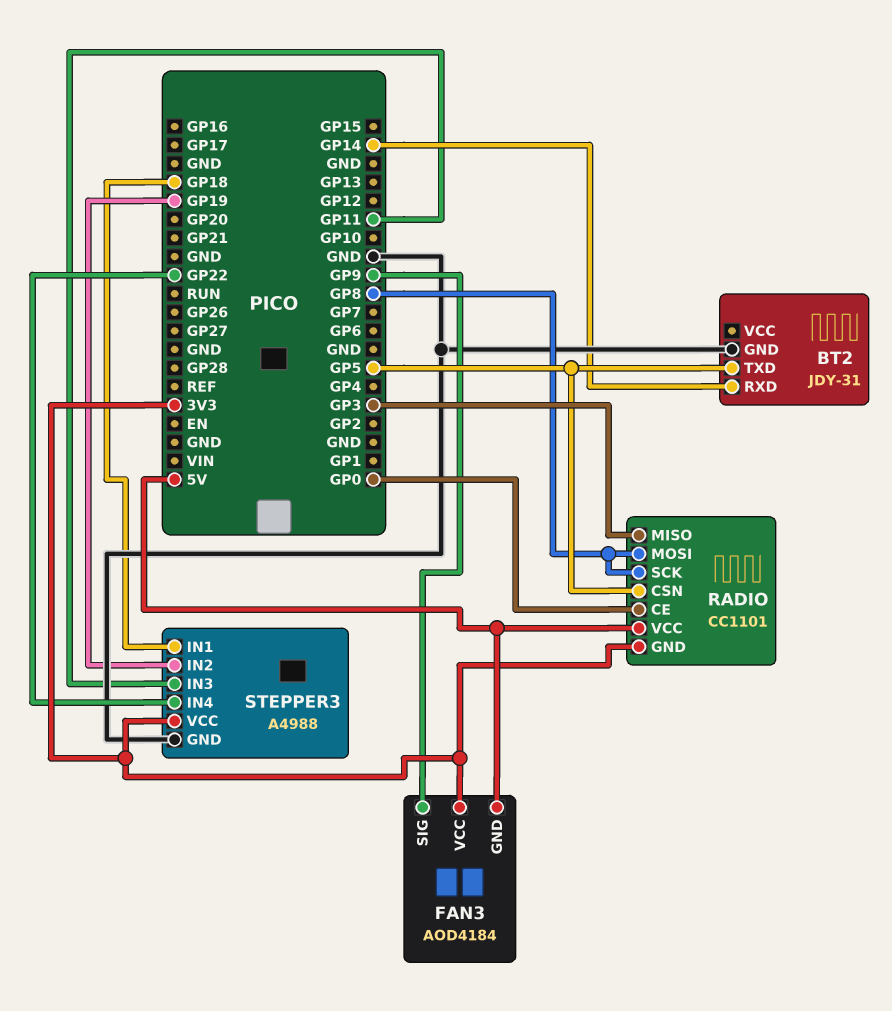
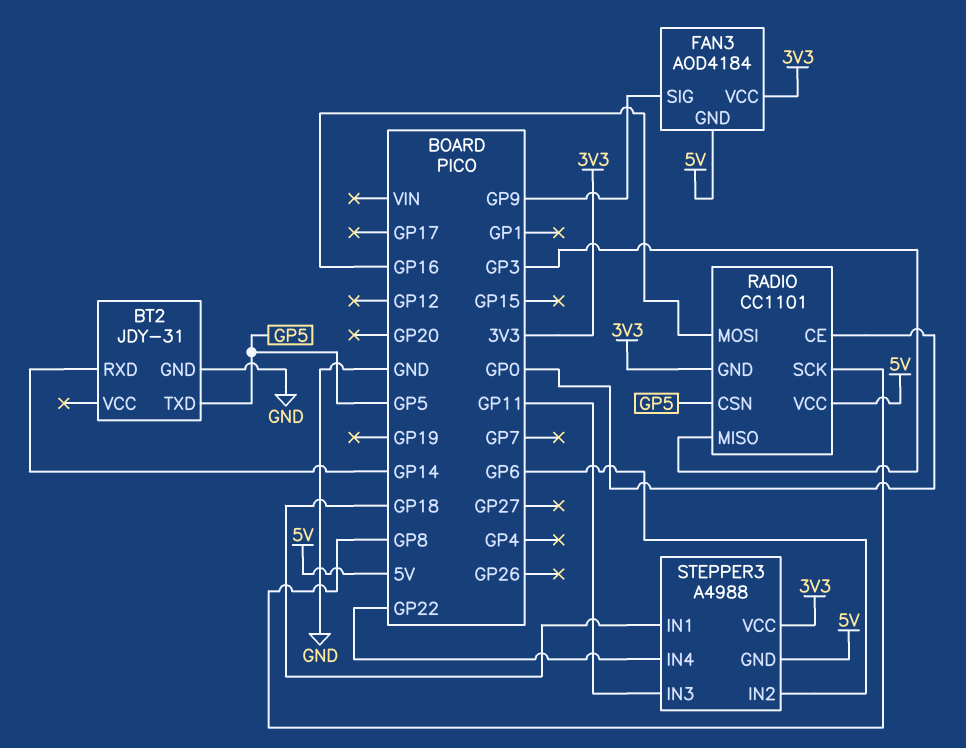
RADIO pin MOSI: GP8 -> GP16
STEPPER3 pin GND: GND -> 5V
STEPPER3 pin IN2: GP19 -> GP6

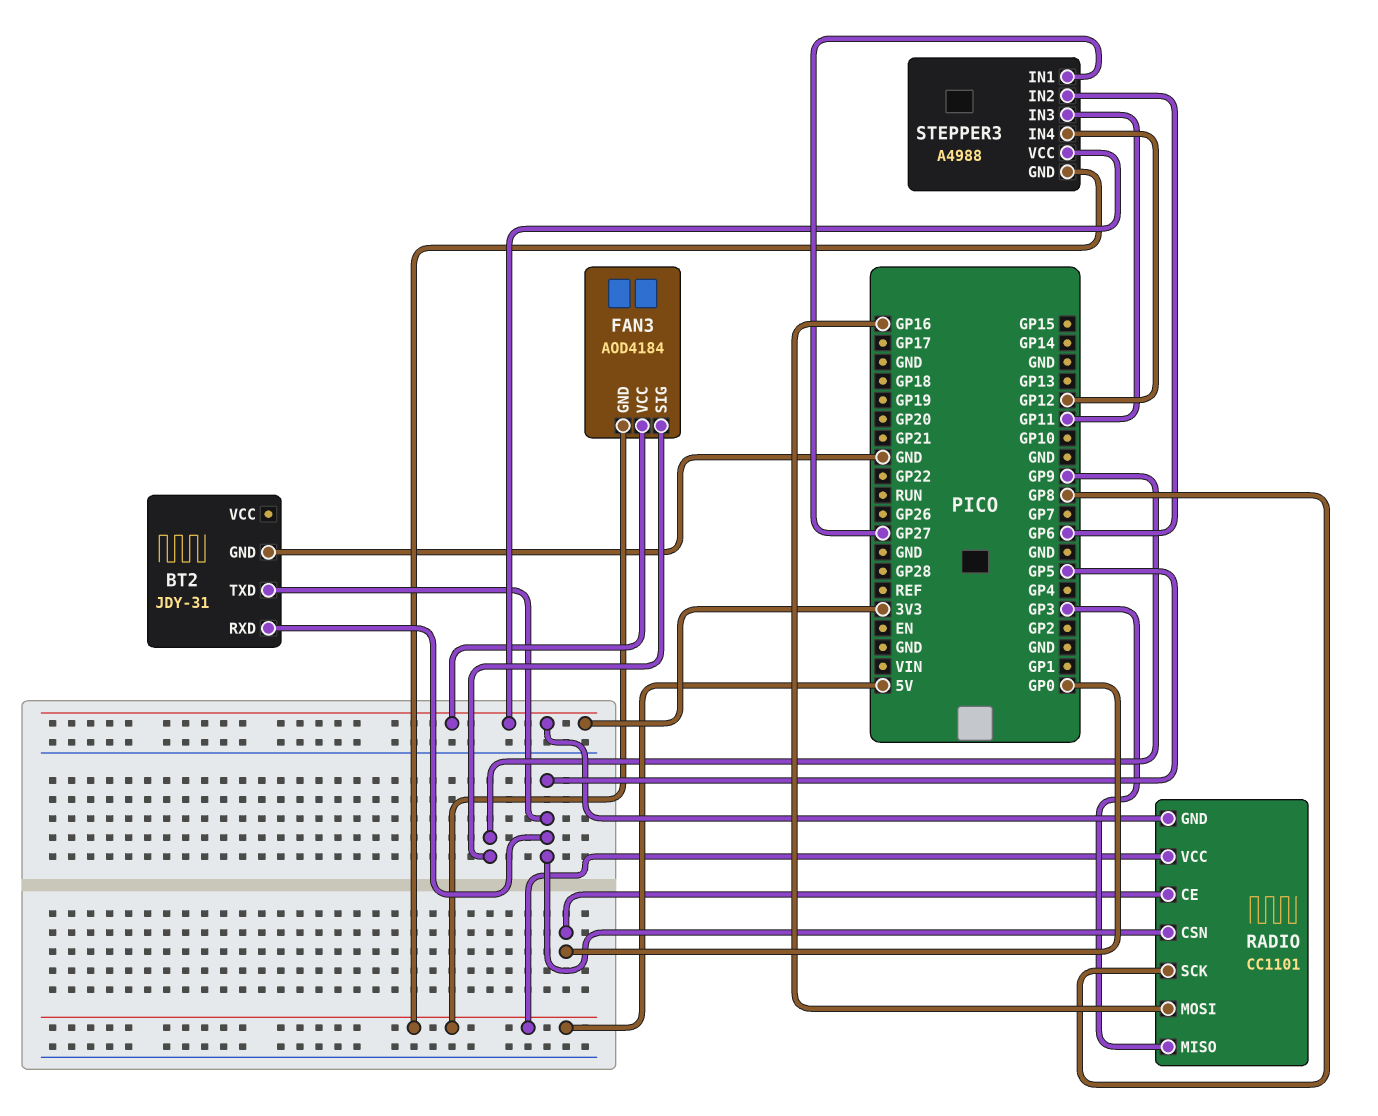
BT2 pin RXD: GP14 -> GP5
STEPPER3 pin IN1: GP18 -> GP27
STEPPER3 pin IN4: GP22 -> GP12

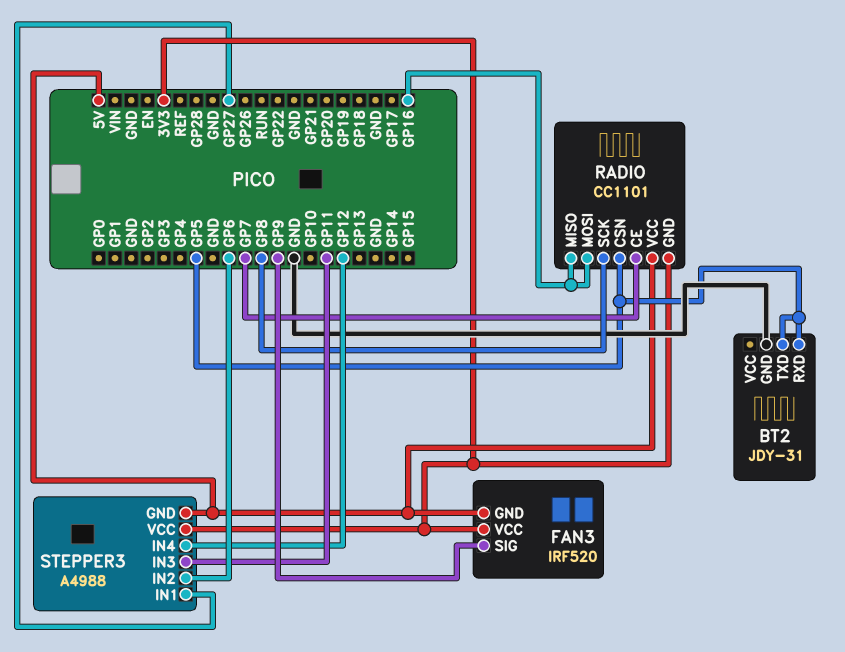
FAN3: AOD4184 -> IRF520
RADIO pin CE: GP0 -> GP7
RADIO pin MISO: GP3 -> GP16

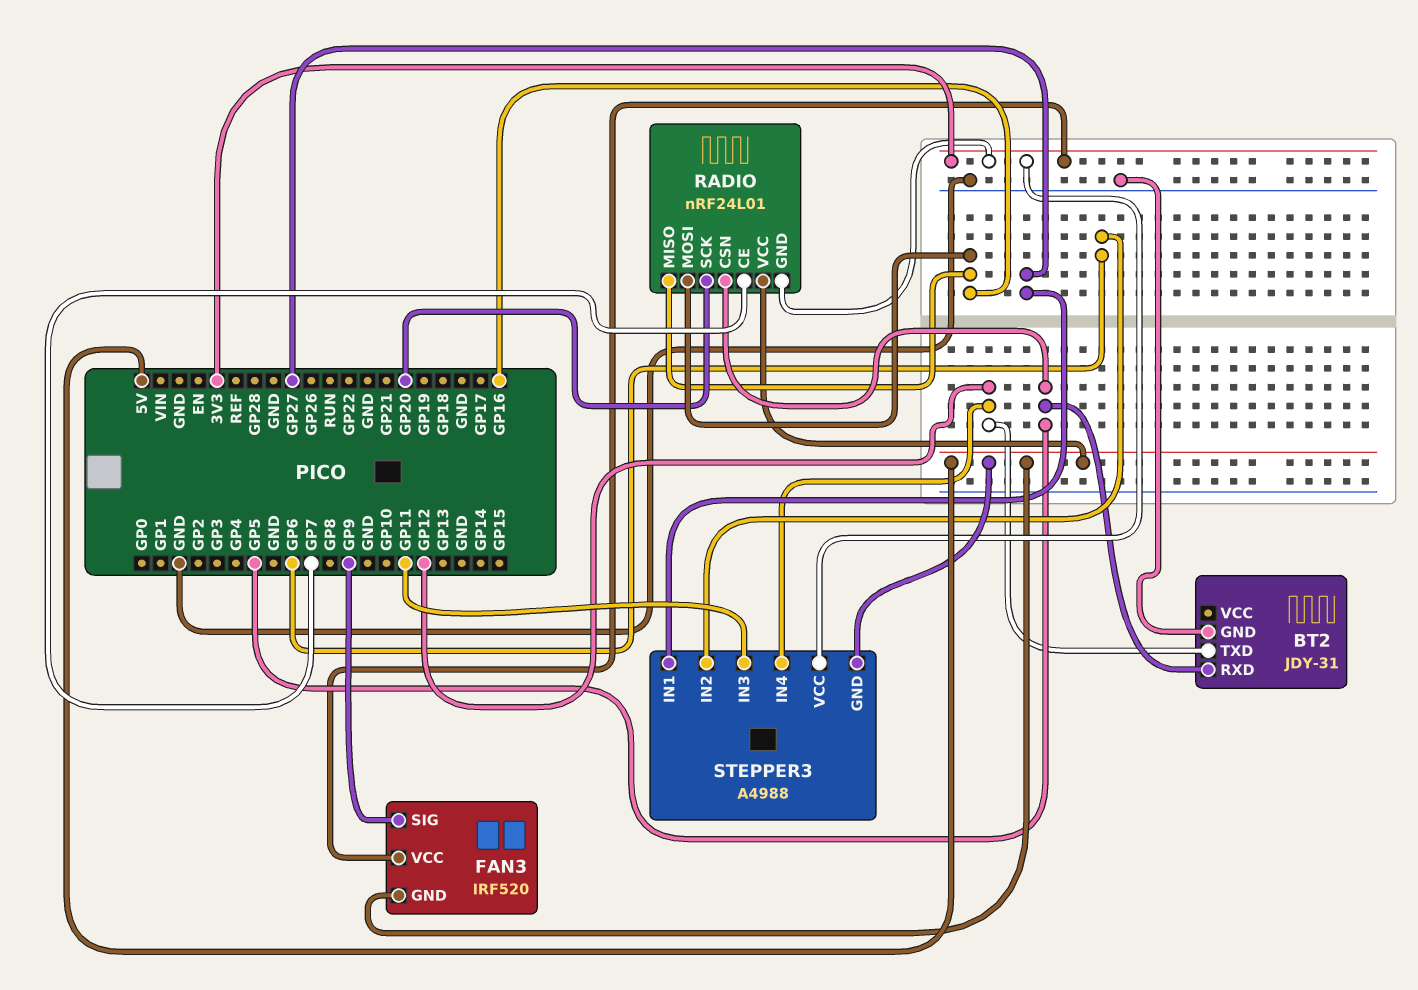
BT2 pin TXD: GP5 -> GP12
RADIO: CC1101 -> nRF24L01
RADIO pin SCK: GP8 -> GP20

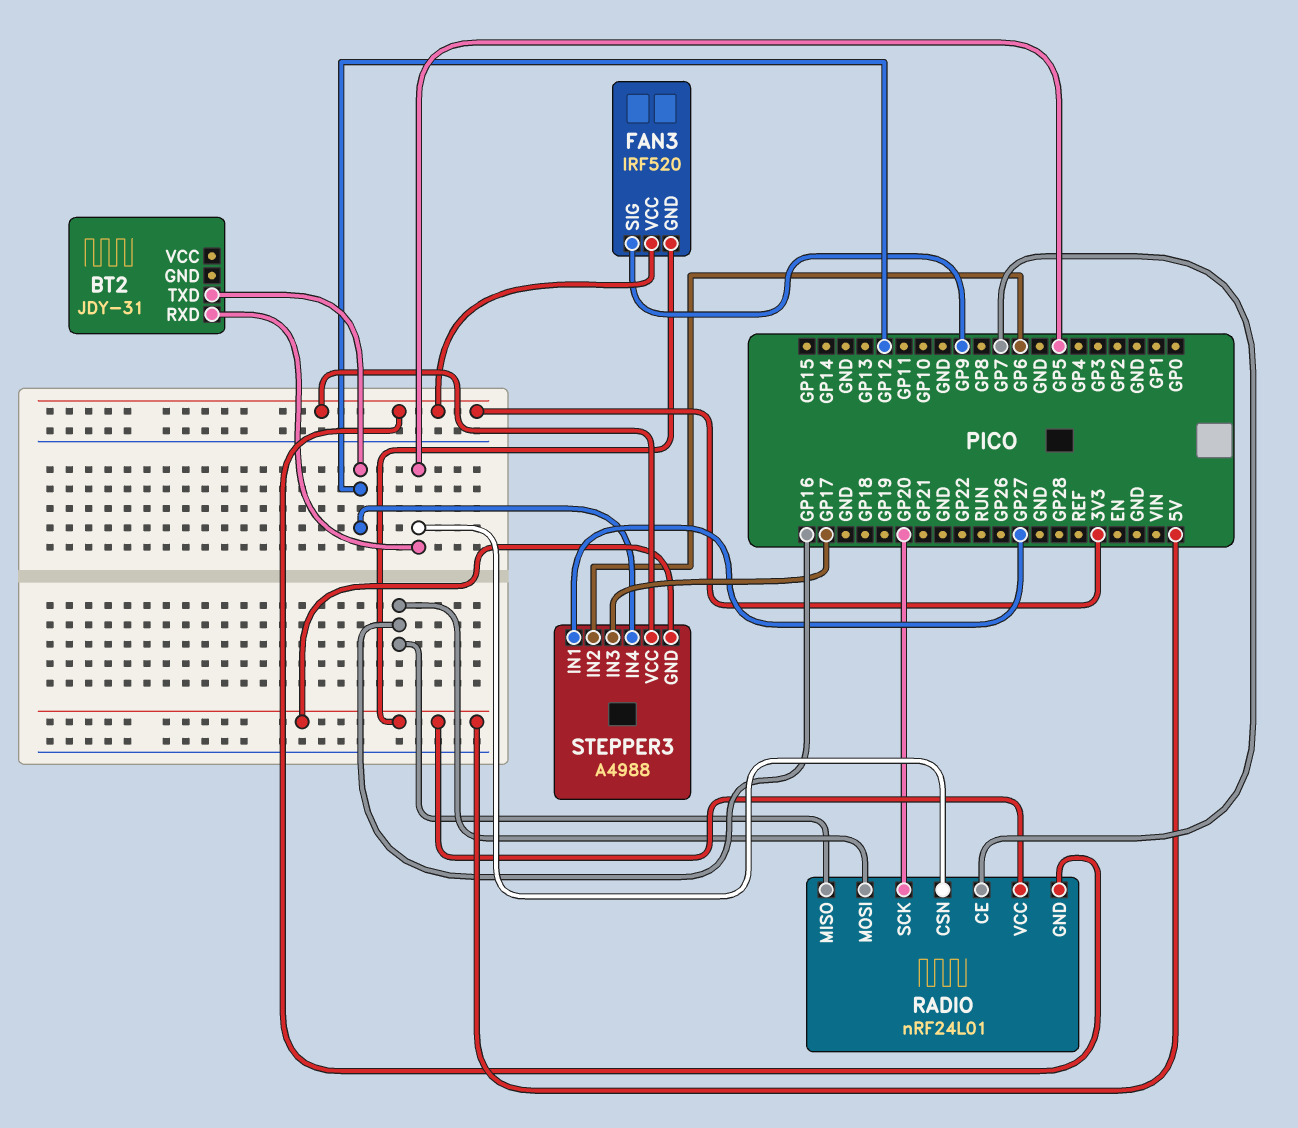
BT2 pin GND: GND -> none
STEPPER3 pin IN3: GP11 -> GP17

